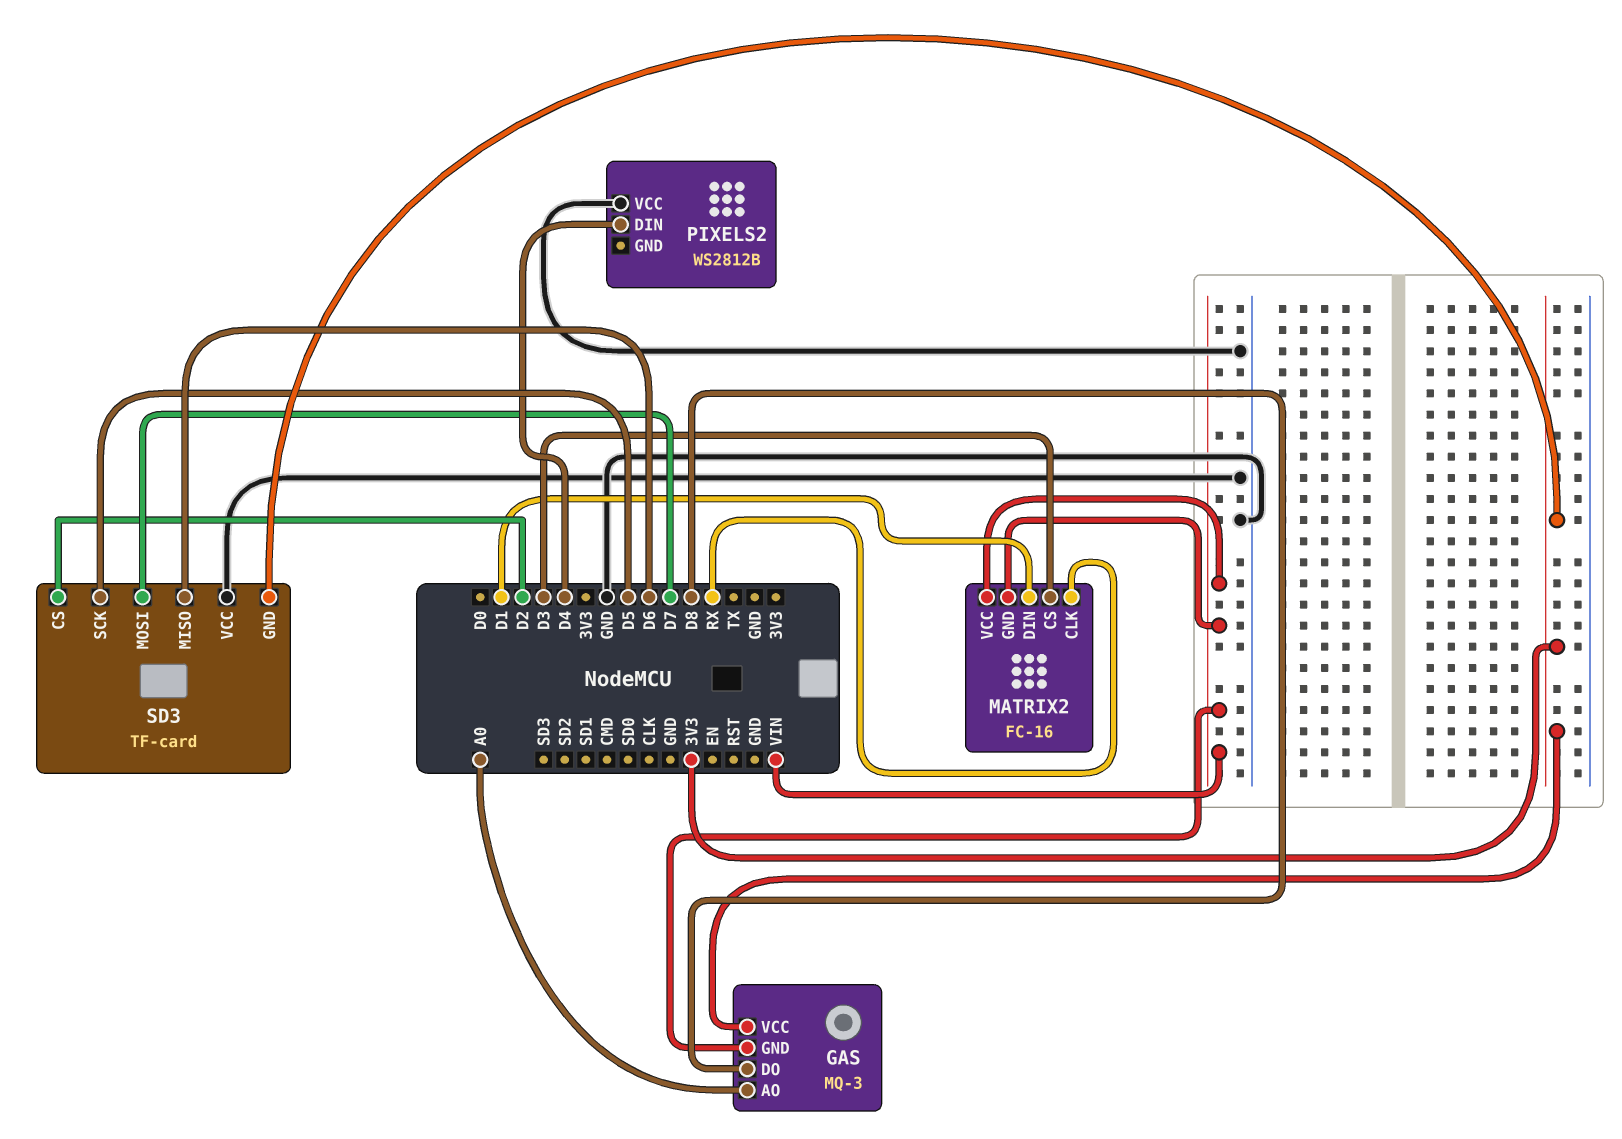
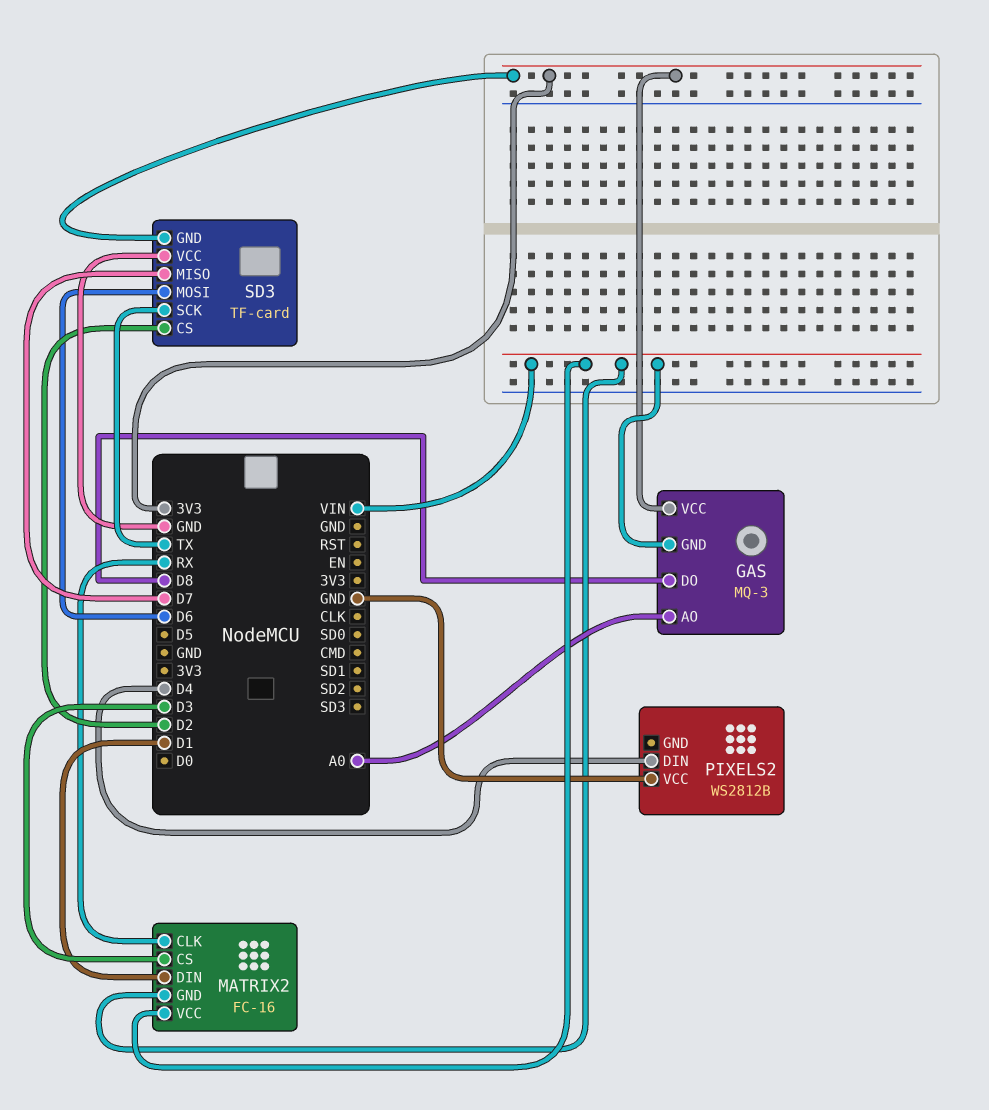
SD3 pin MISO: D6 -> D7
SD3 pin MOSI: D7 -> D6
SD3 pin SCK: D5 -> TX

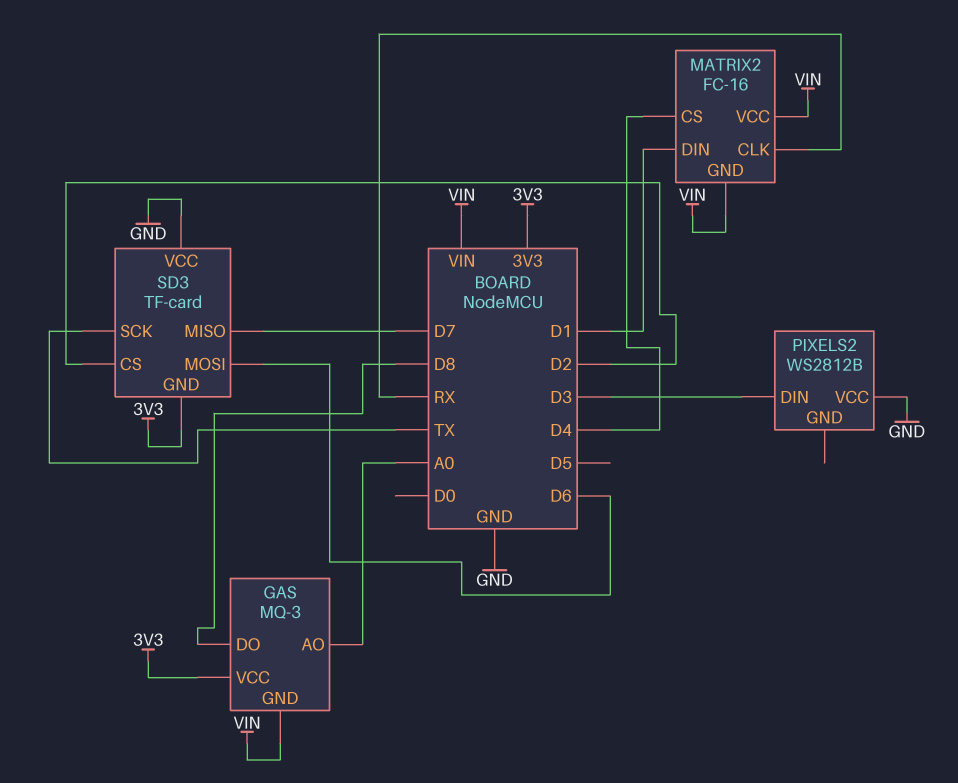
MATRIX2 pin CS: D3 -> D4
PIXELS2 pin DIN: D4 -> D3

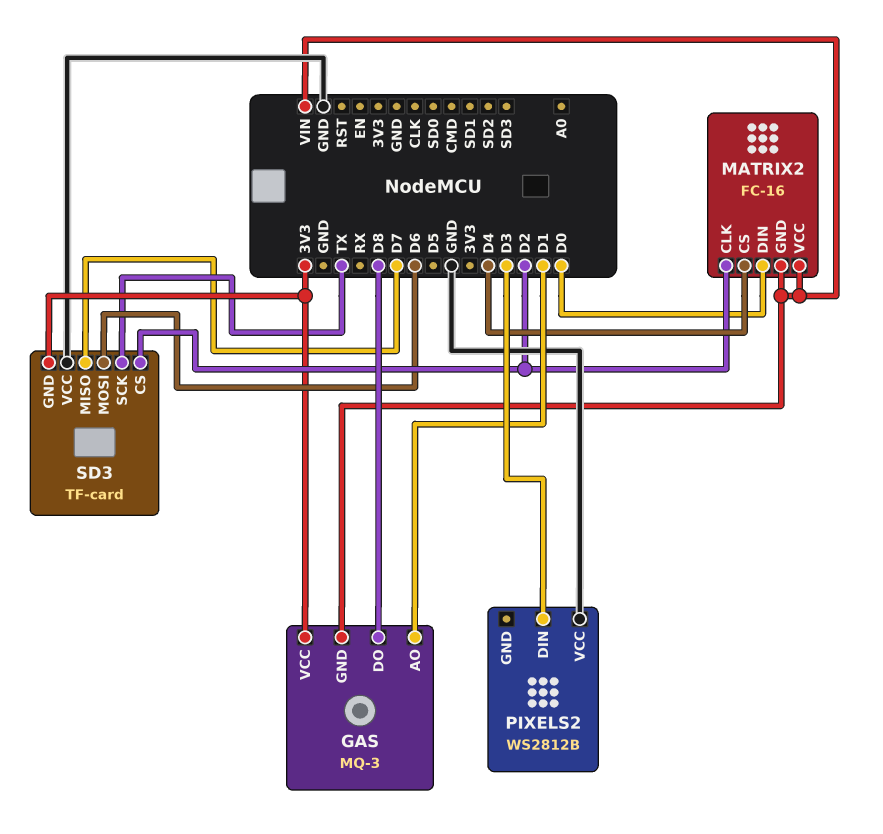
GAS pin AO: A0 -> D1
MATRIX2 pin CLK: RX -> D2
MATRIX2 pin DIN: D1 -> D0

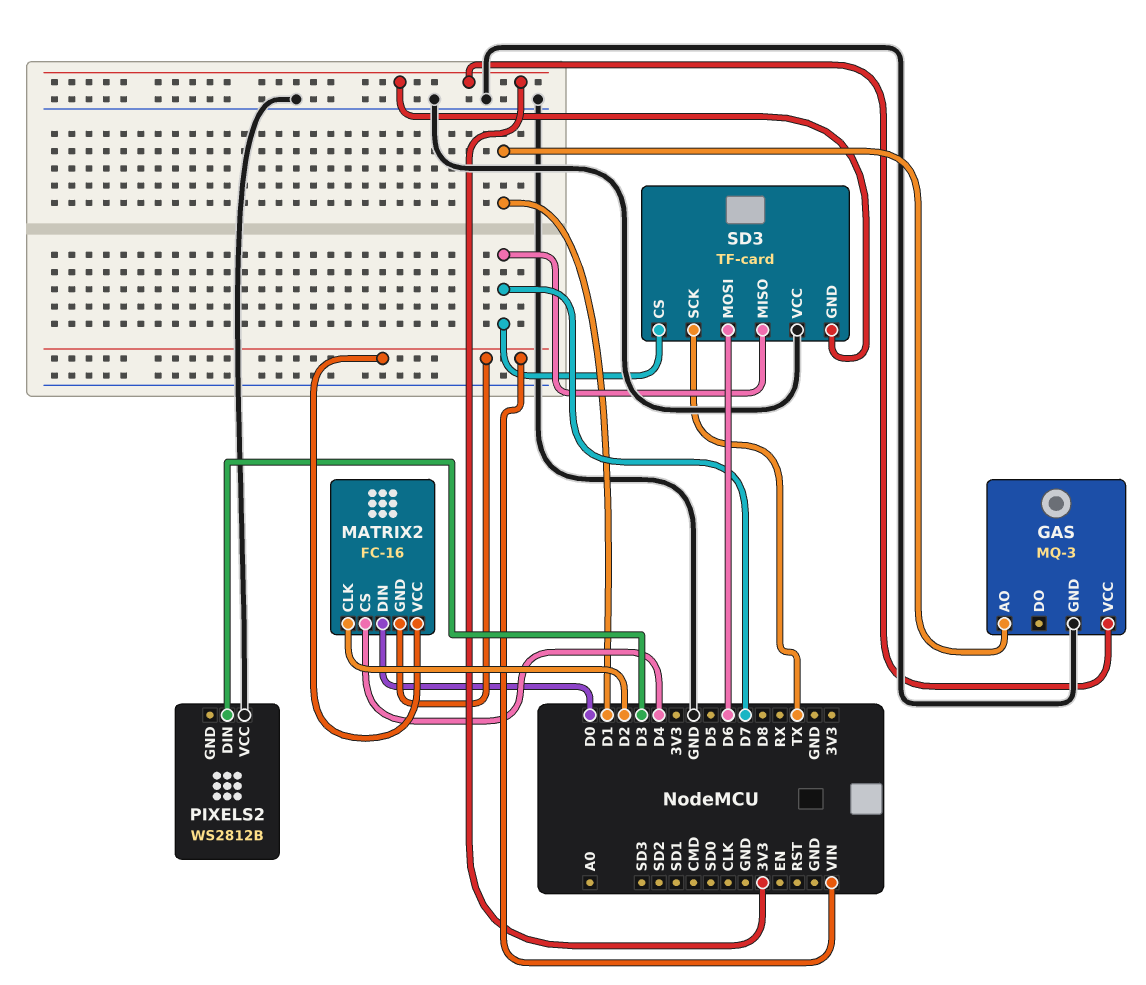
GAS pin DO: D8 -> none
GAS pin GND: VIN -> GND
SD3 pin CS: D2 -> D7

